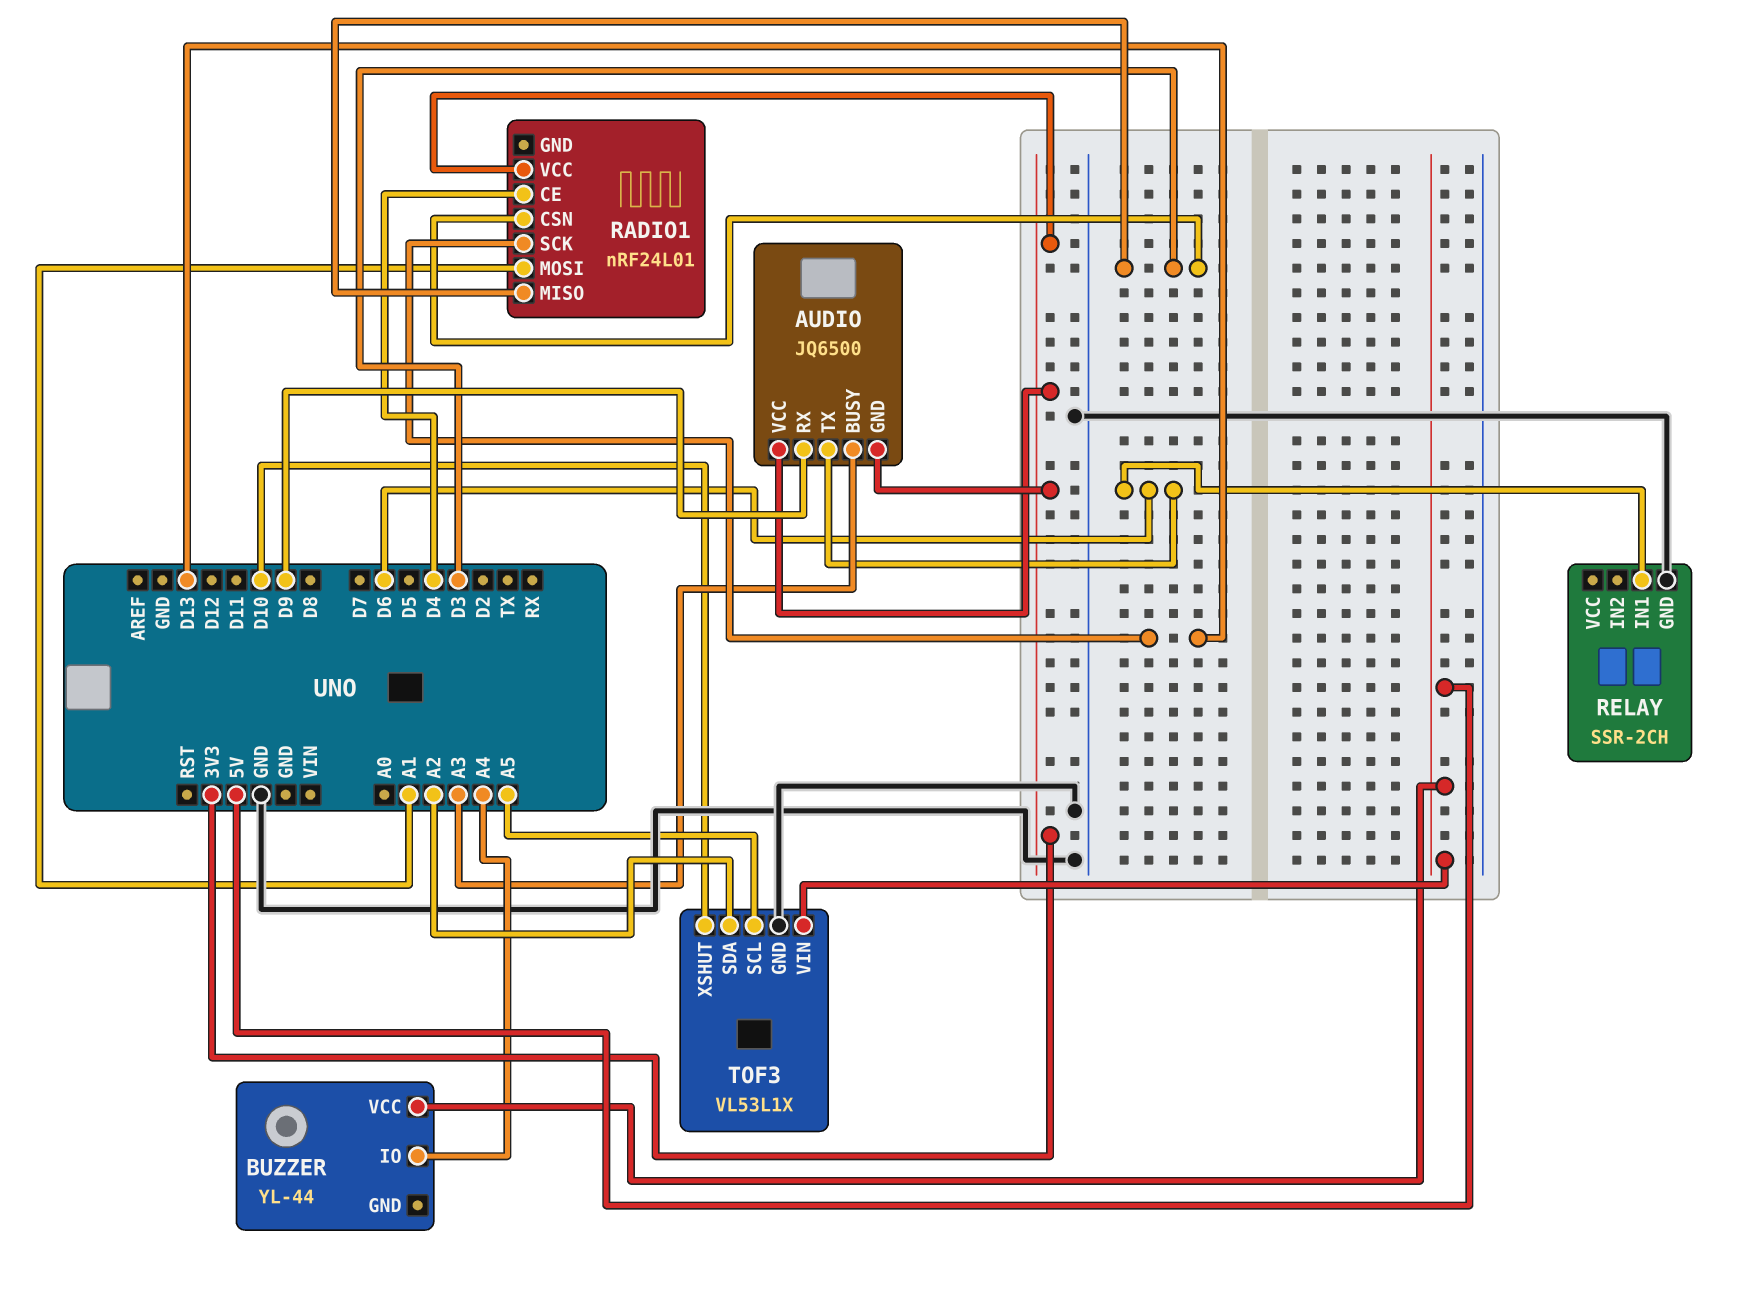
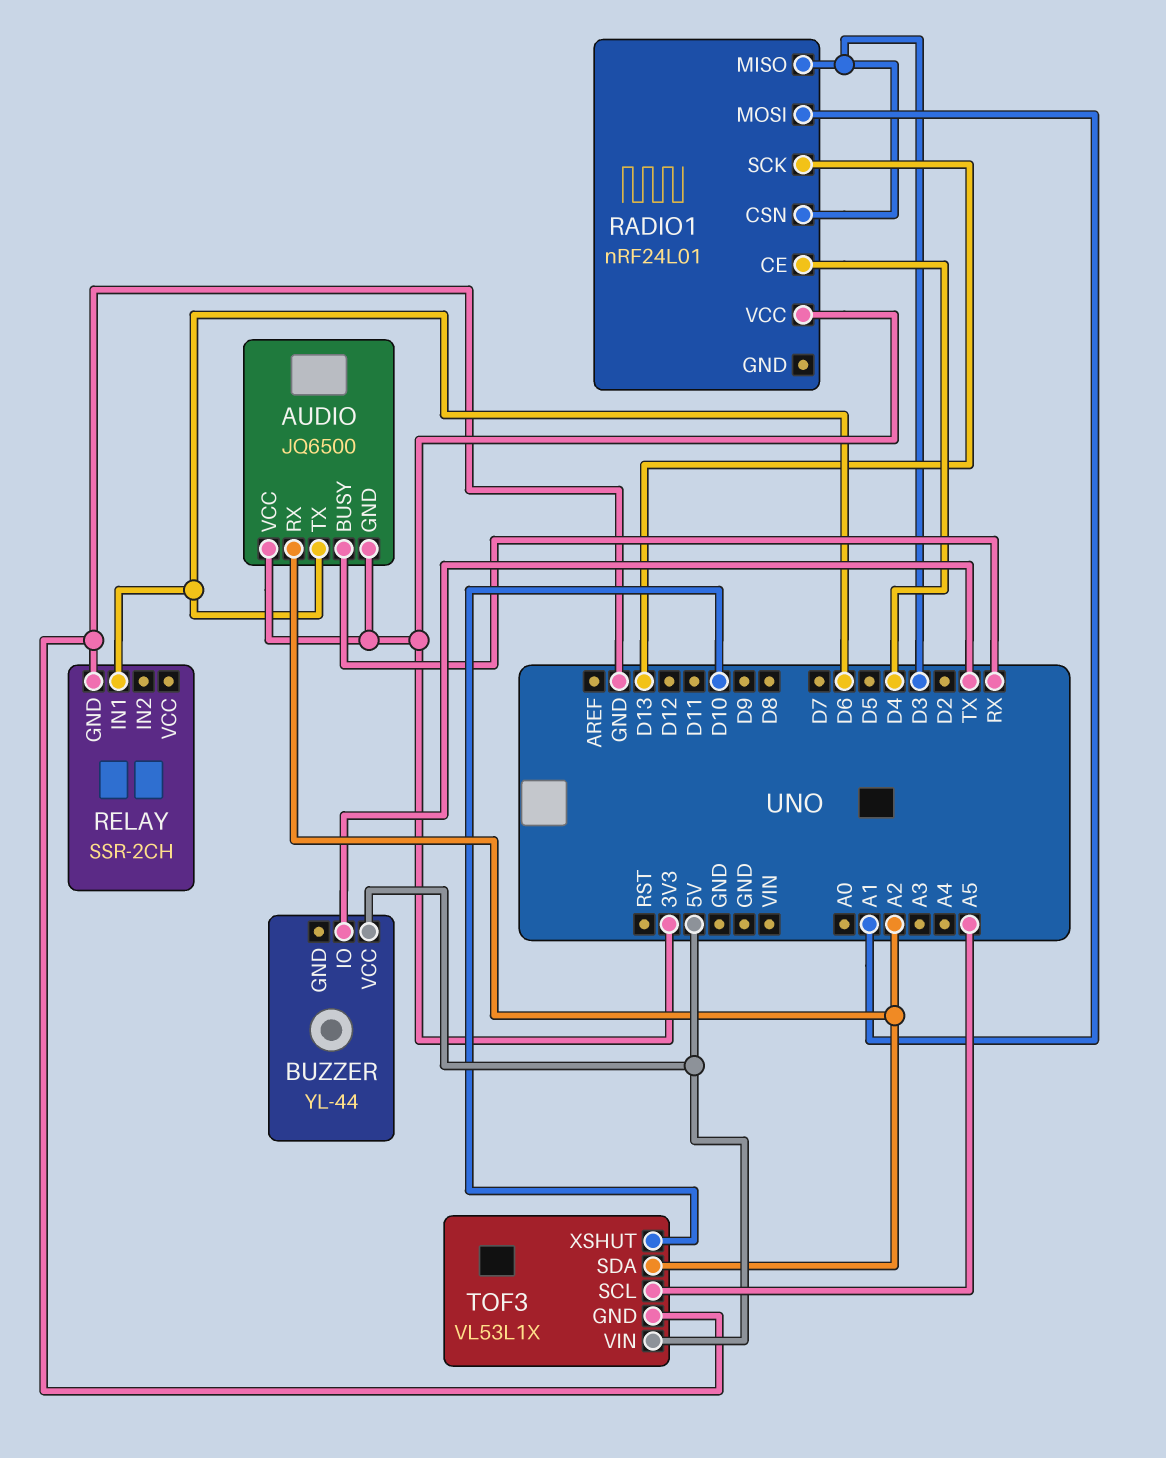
AUDIO pin BUSY: A3 -> RX
AUDIO pin RX: D9 -> A2
BUZZER pin IO: A4 -> TX

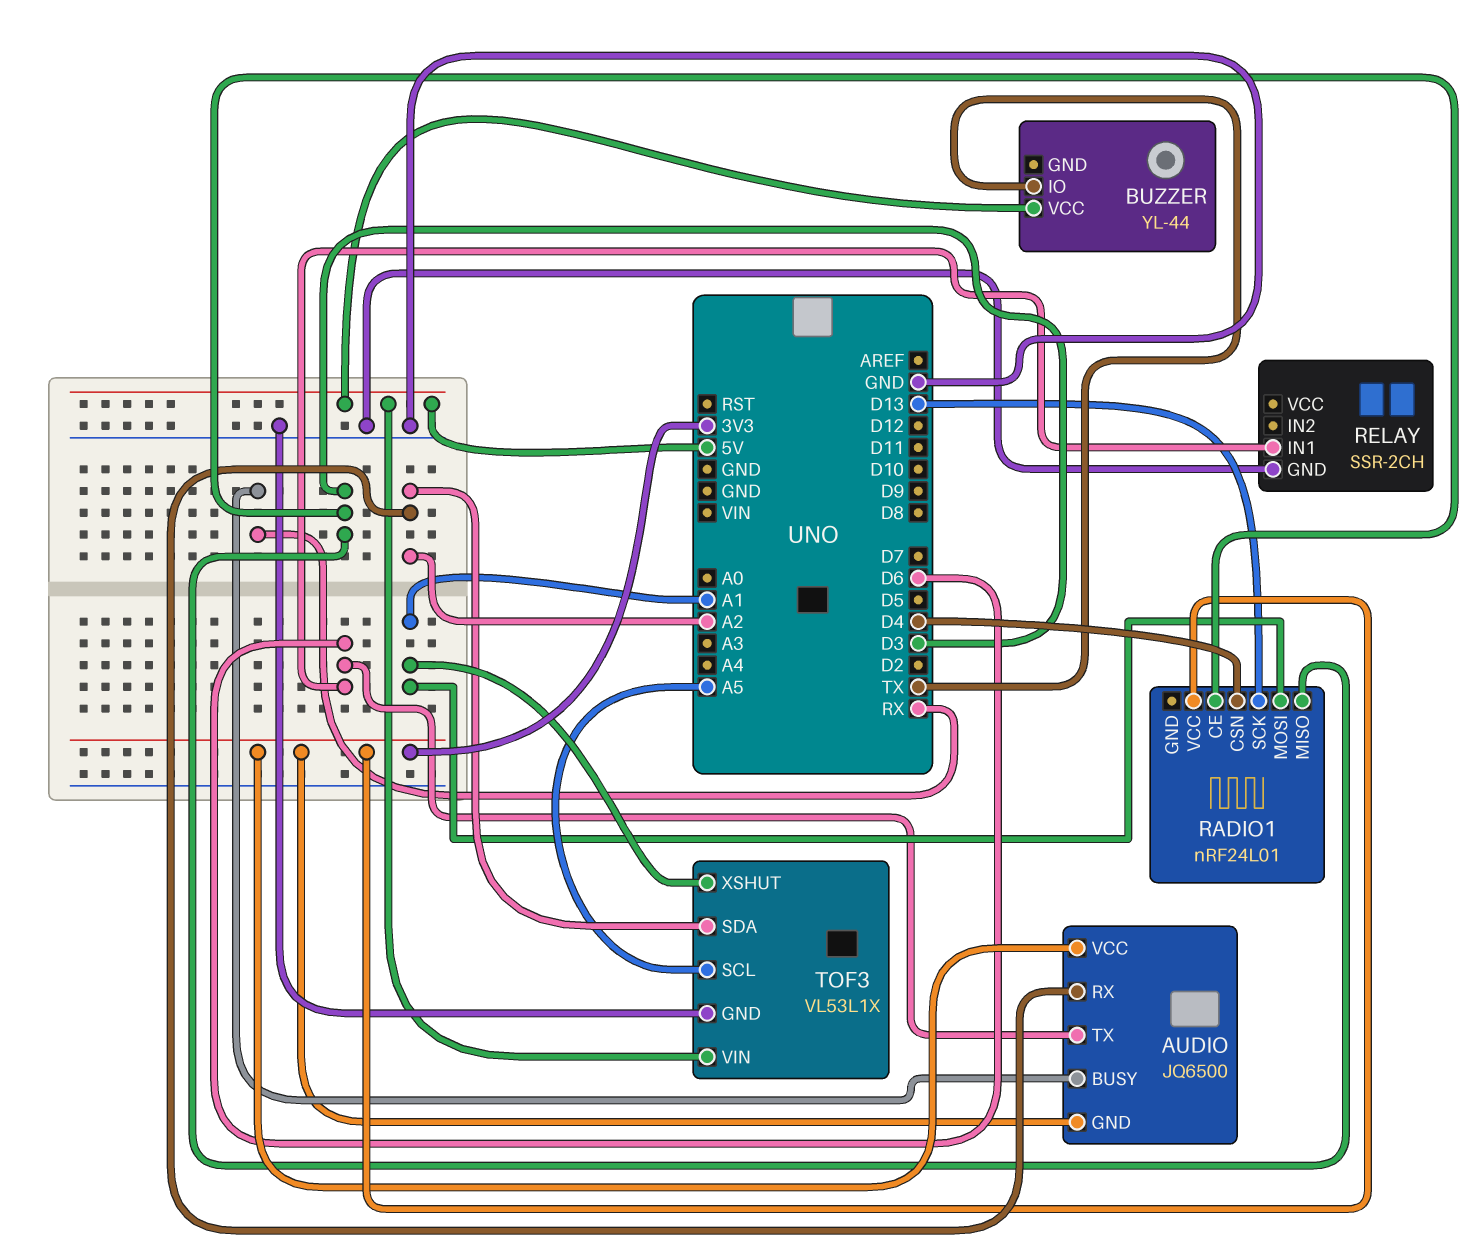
RADIO1 pin CE: D4 -> D3
RADIO1 pin CSN: D3 -> D4
TOF3 pin XSHUT: D10 -> A1

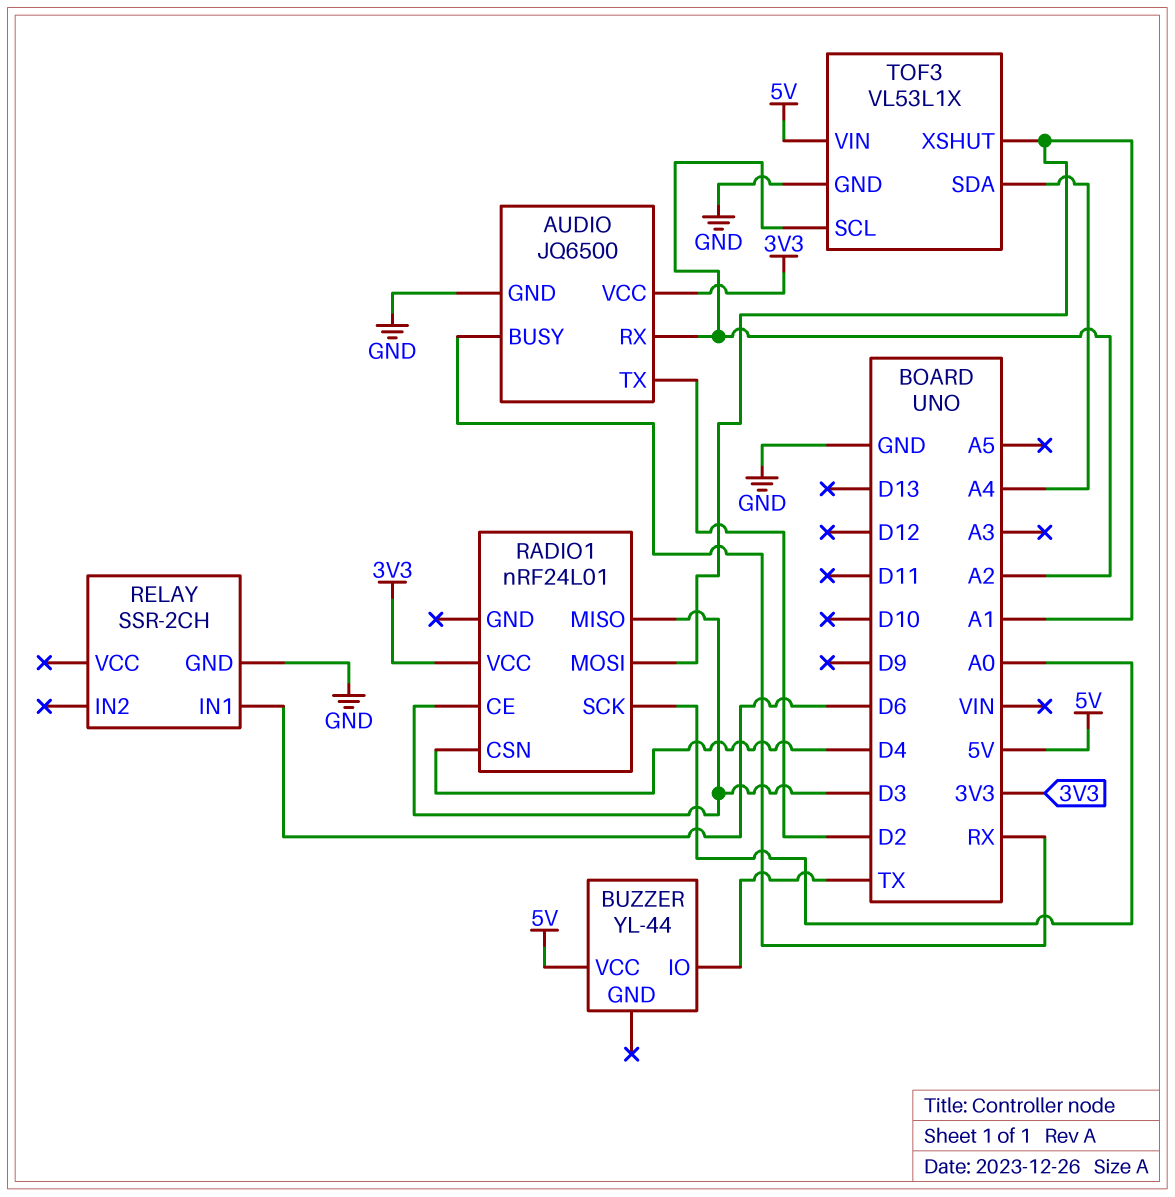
AUDIO pin GND: 3V3 -> GND
AUDIO pin TX: D6 -> D2
RADIO1 pin SCK: D13 -> A0
TOF3 pin SCL: A5 -> A2
TOF3 pin SDA: A2 -> A4

